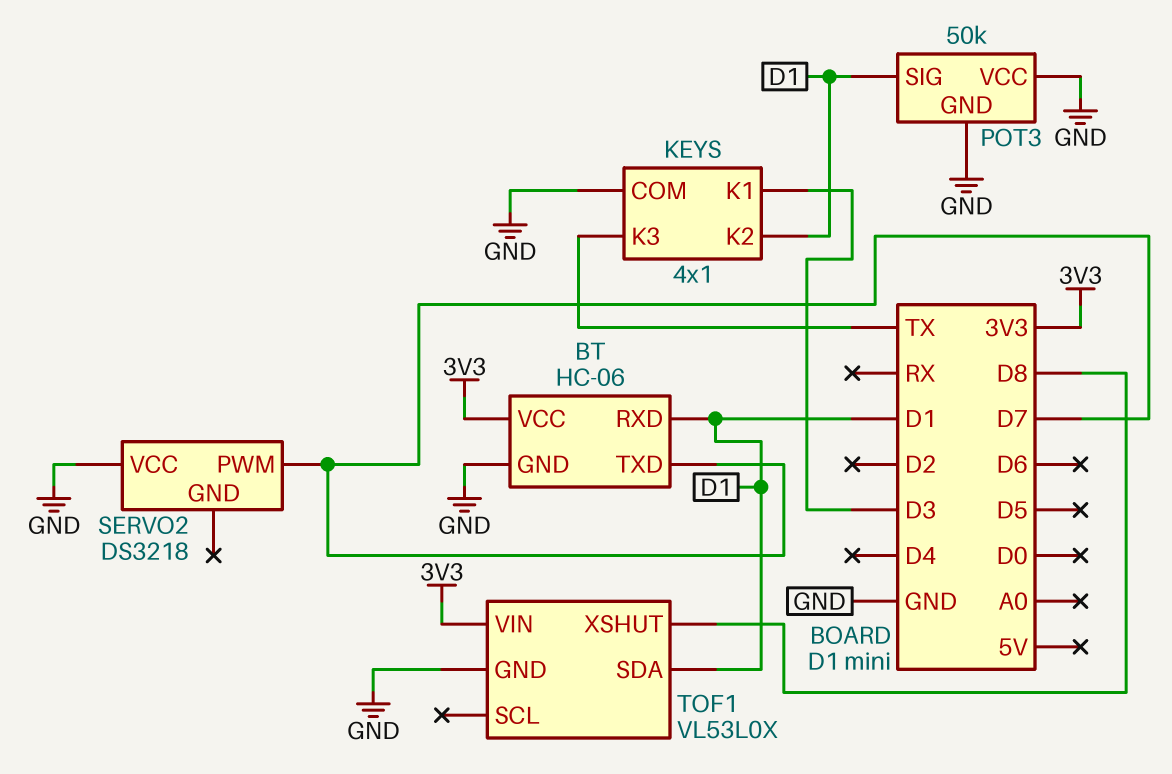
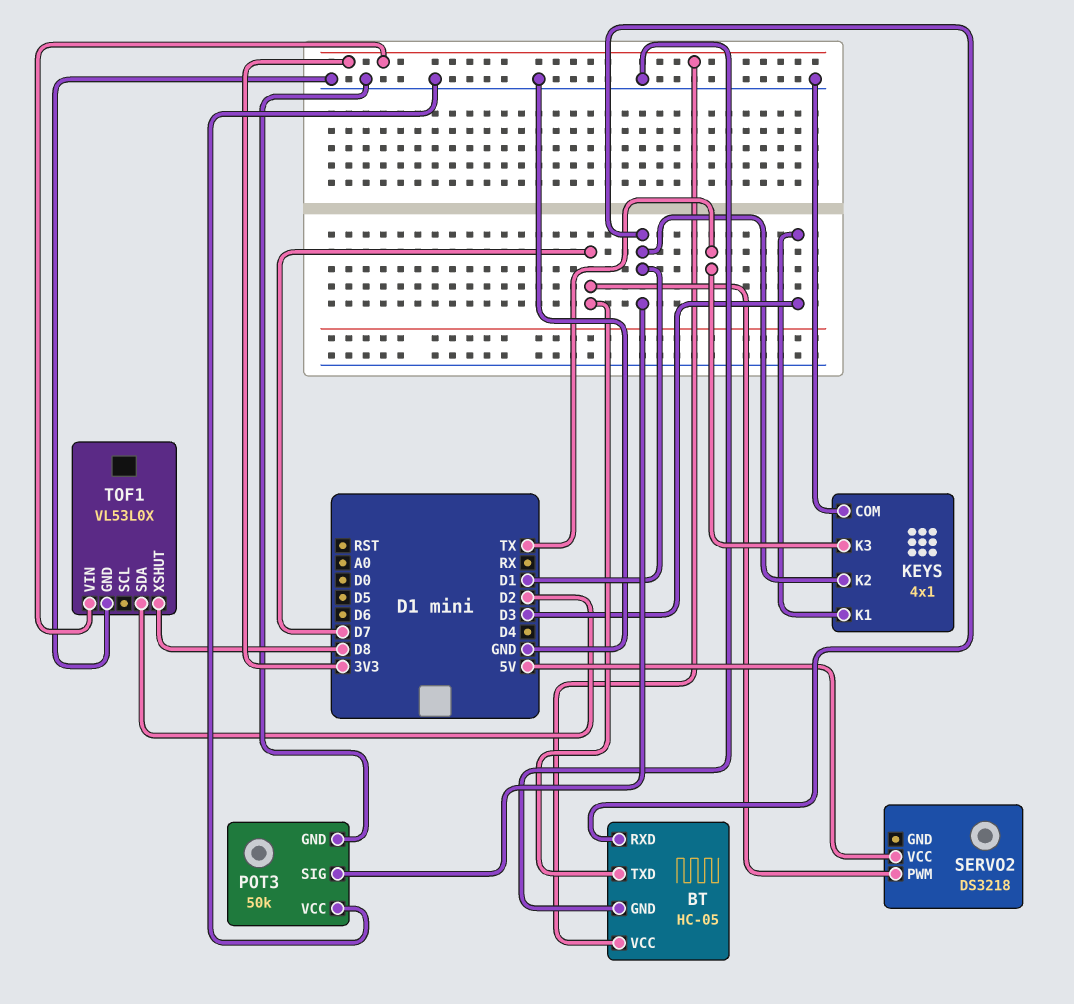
BT: HC-06 -> HC-05
SERVO2 pin VCC: GND -> 5V
TOF1 pin SDA: D1 -> D2

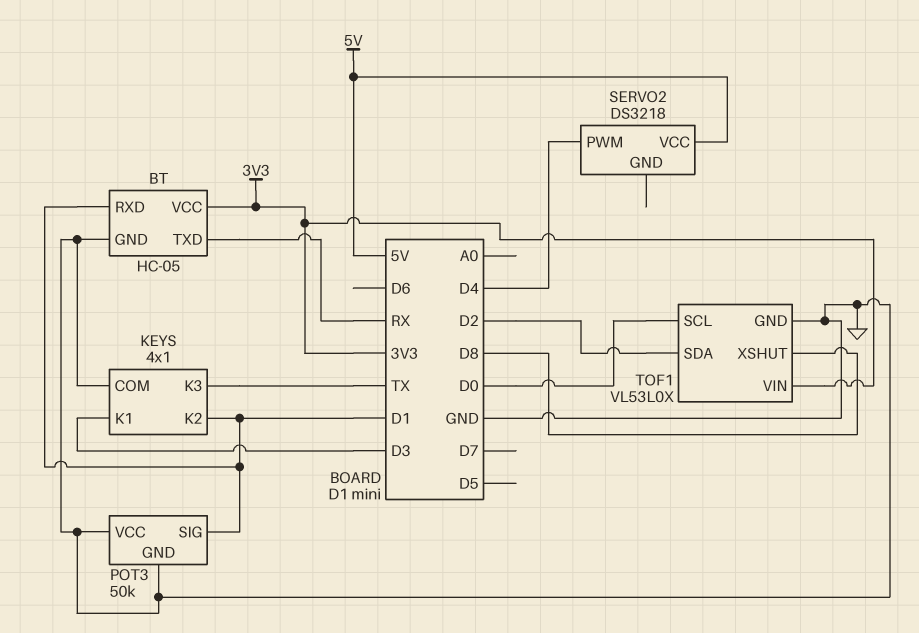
BT pin TXD: D7 -> RX
SERVO2 pin PWM: D7 -> D4
TOF1 pin SCL: none -> D0

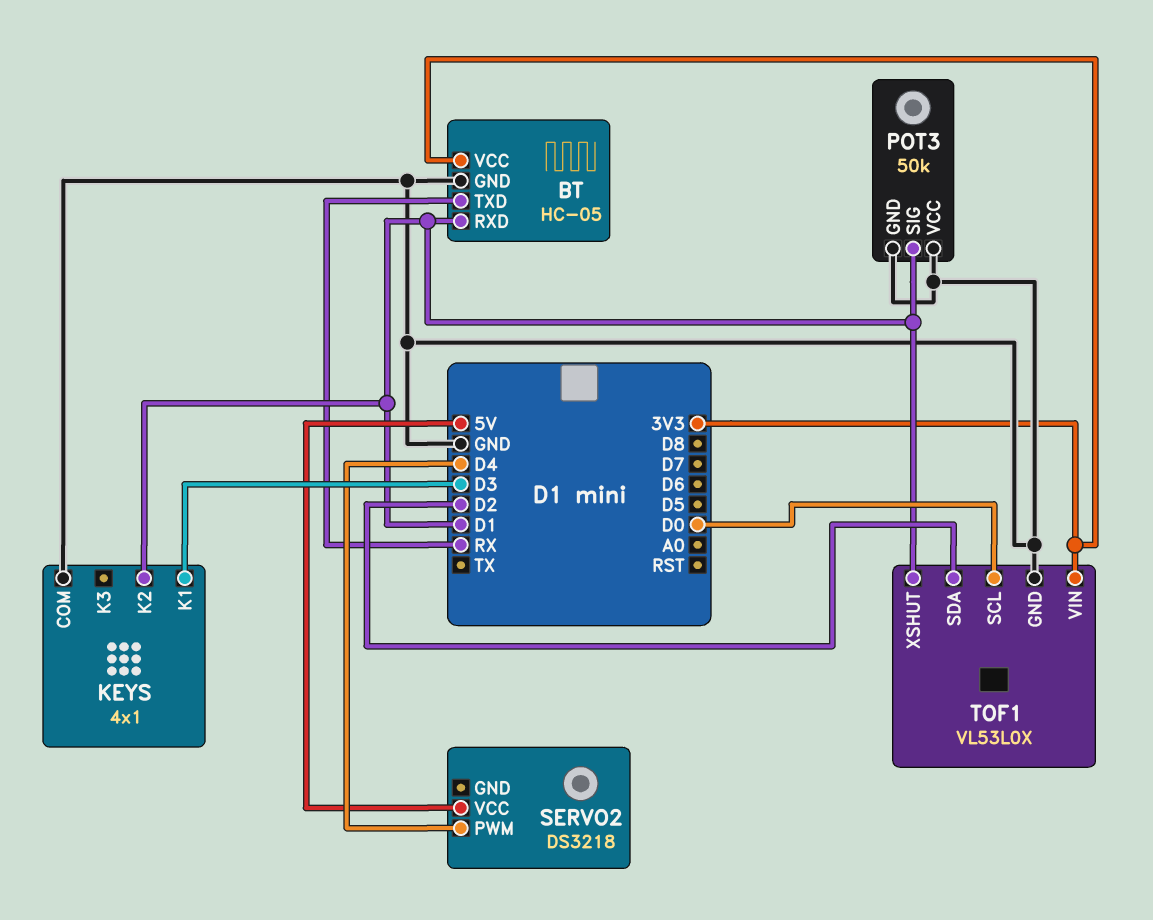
KEYS pin K3: TX -> none
TOF1 pin XSHUT: D8 -> D1

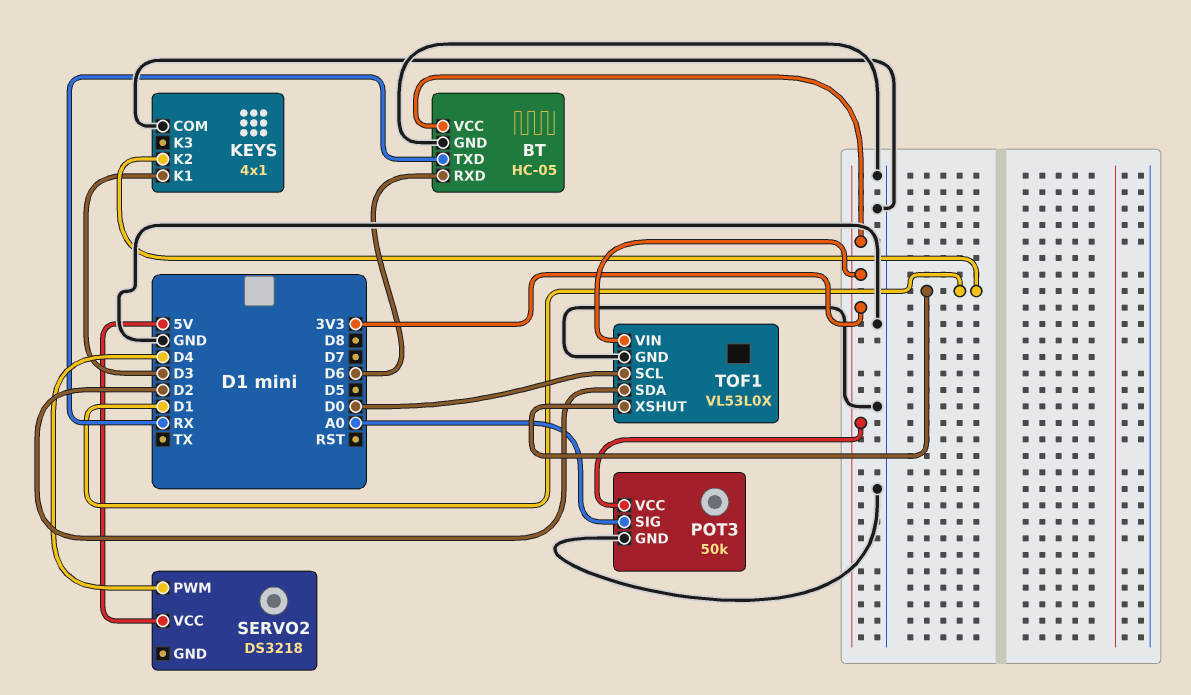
BT pin RXD: D1 -> D6
POT3 pin SIG: D1 -> A0
POT3 pin VCC: GND -> 3V3

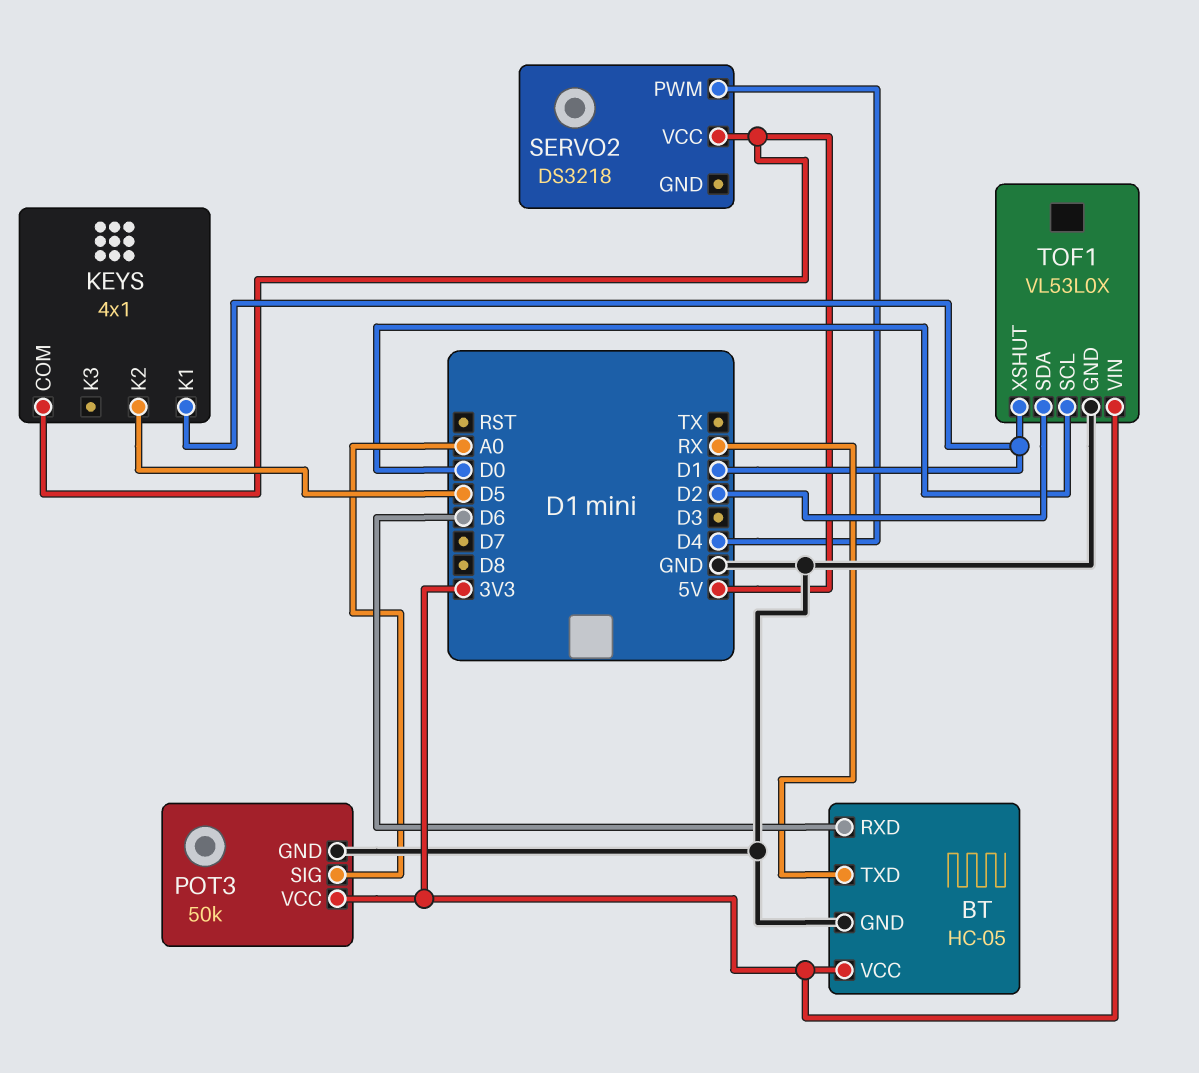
KEYS pin COM: GND -> 5V
KEYS pin K1: D3 -> D1
KEYS pin K2: D1 -> D5

